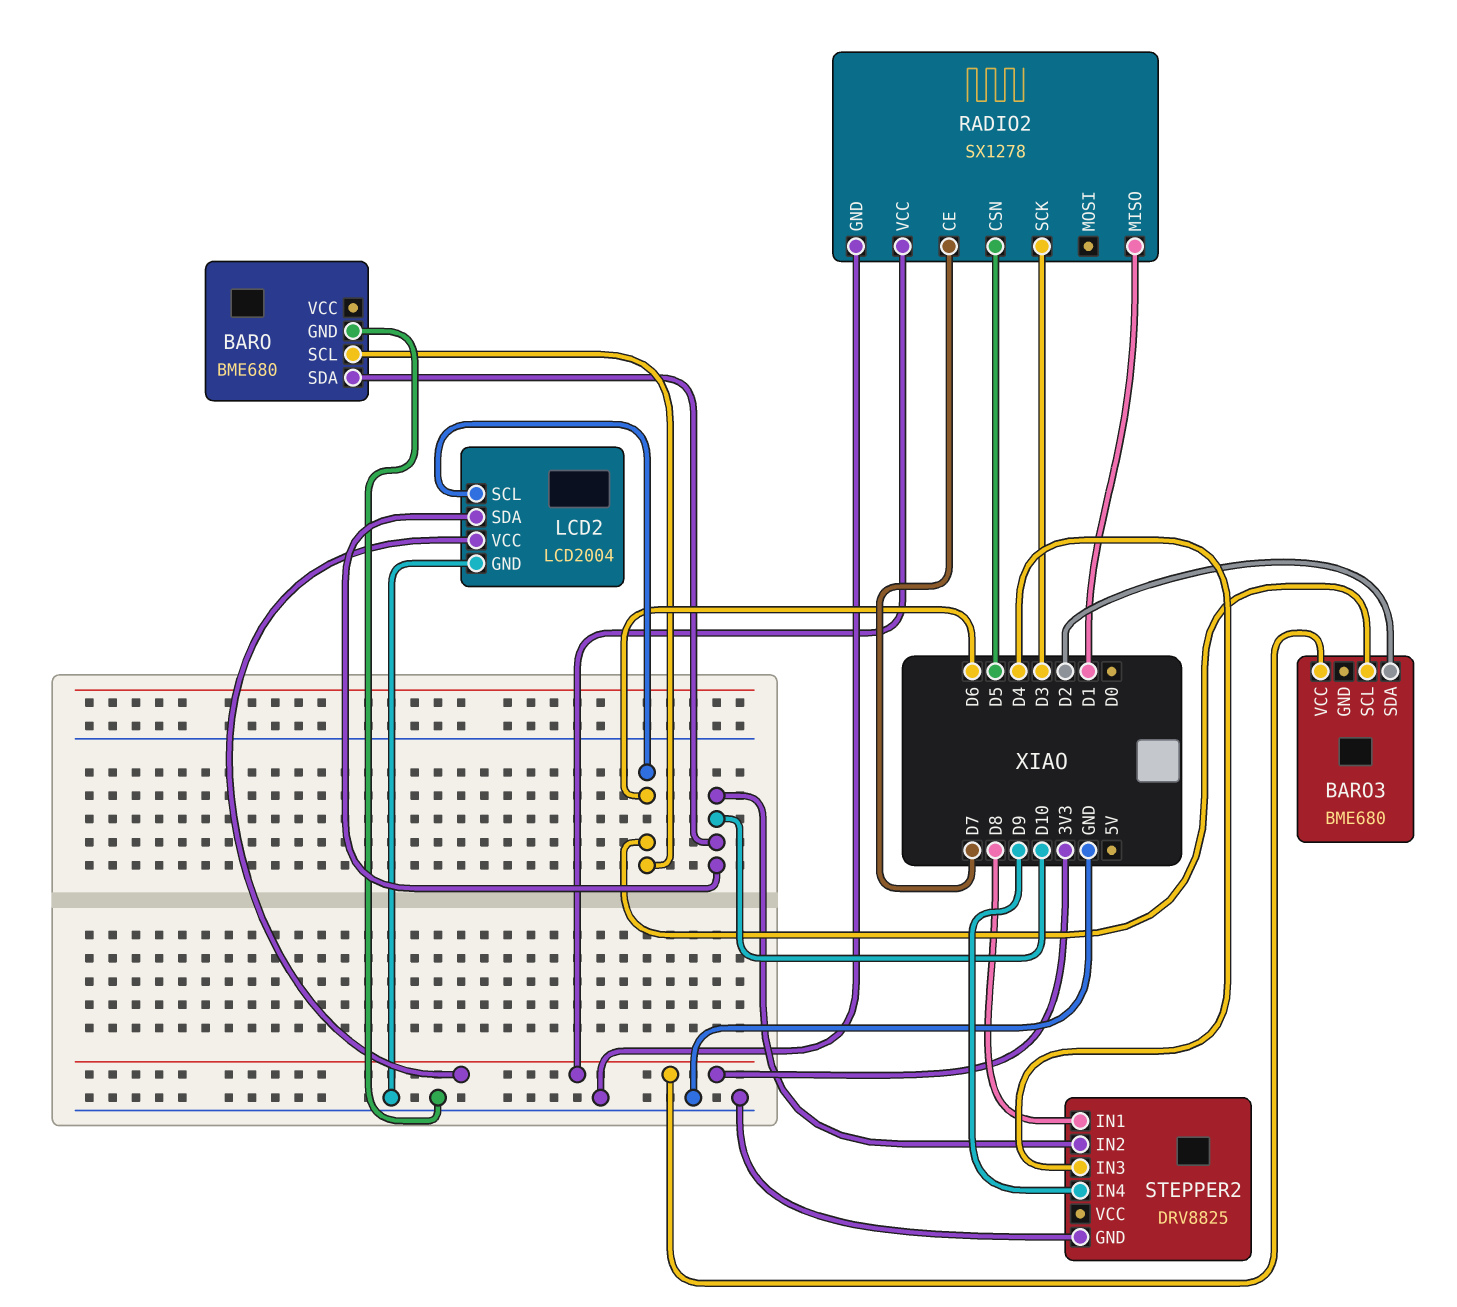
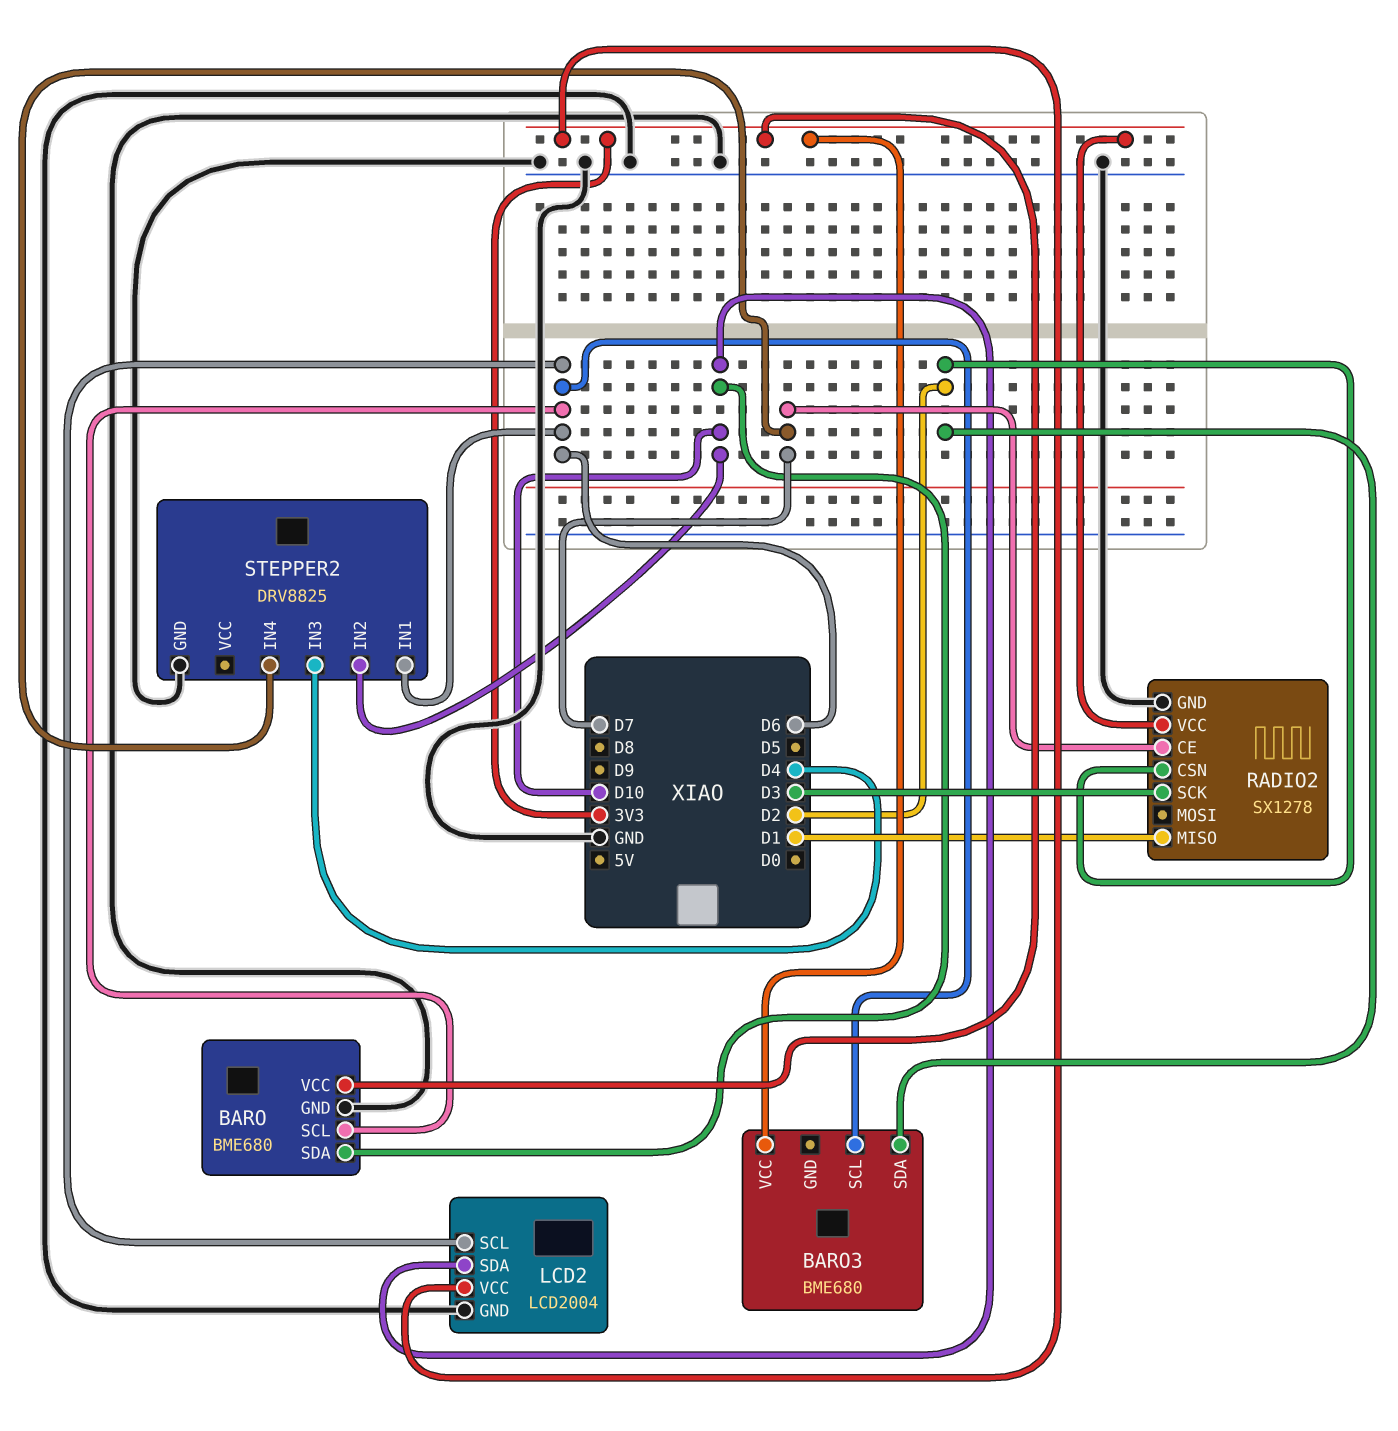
BARO pin VCC: none -> 3V3
RADIO2 pin CSN: D5 -> D2
STEPPER2 pin IN1: D8 -> D6
STEPPER2 pin IN4: D9 -> D7

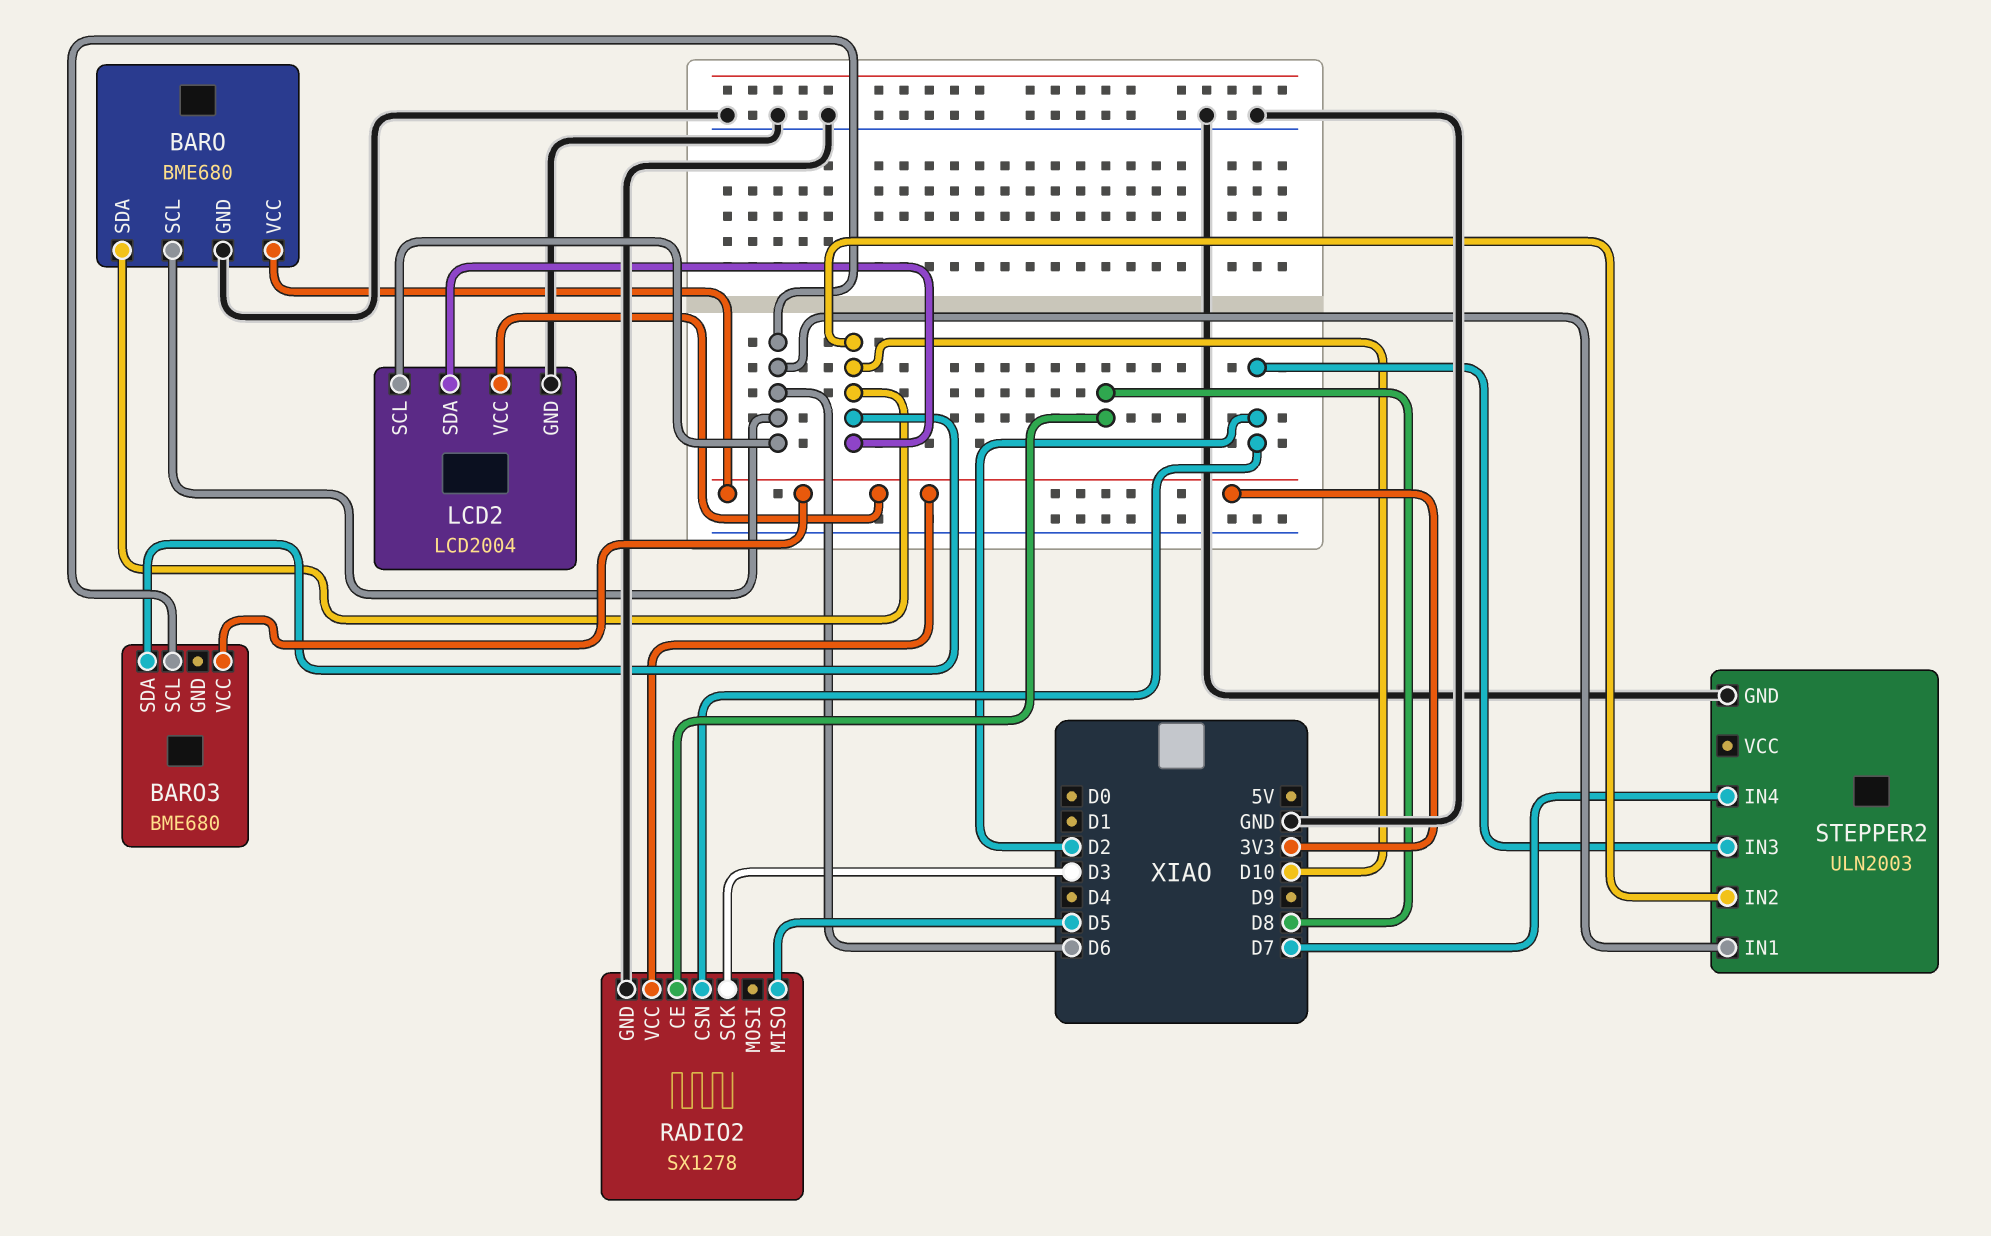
BARO3 pin SDA: D2 -> D10
RADIO2 pin CE: D7 -> D8
RADIO2 pin MISO: D1 -> D5
STEPPER2: DRV8825 -> ULN2003
STEPPER2 pin IN3: D4 -> D2

